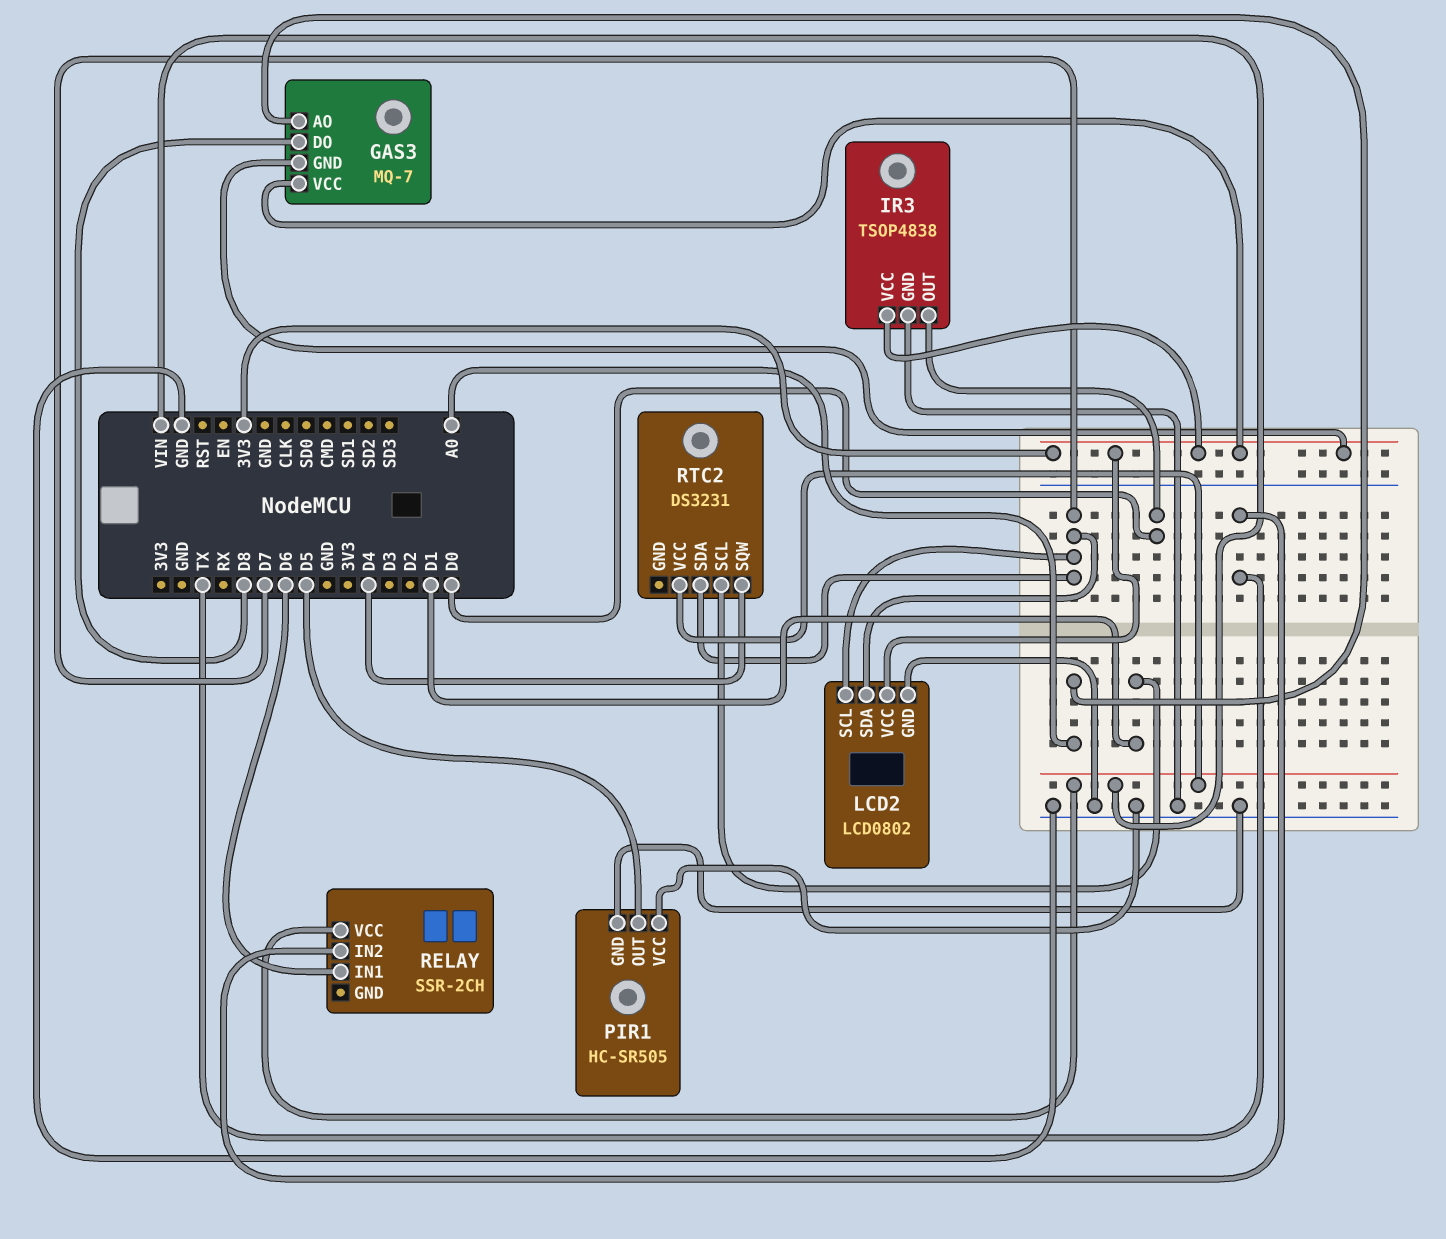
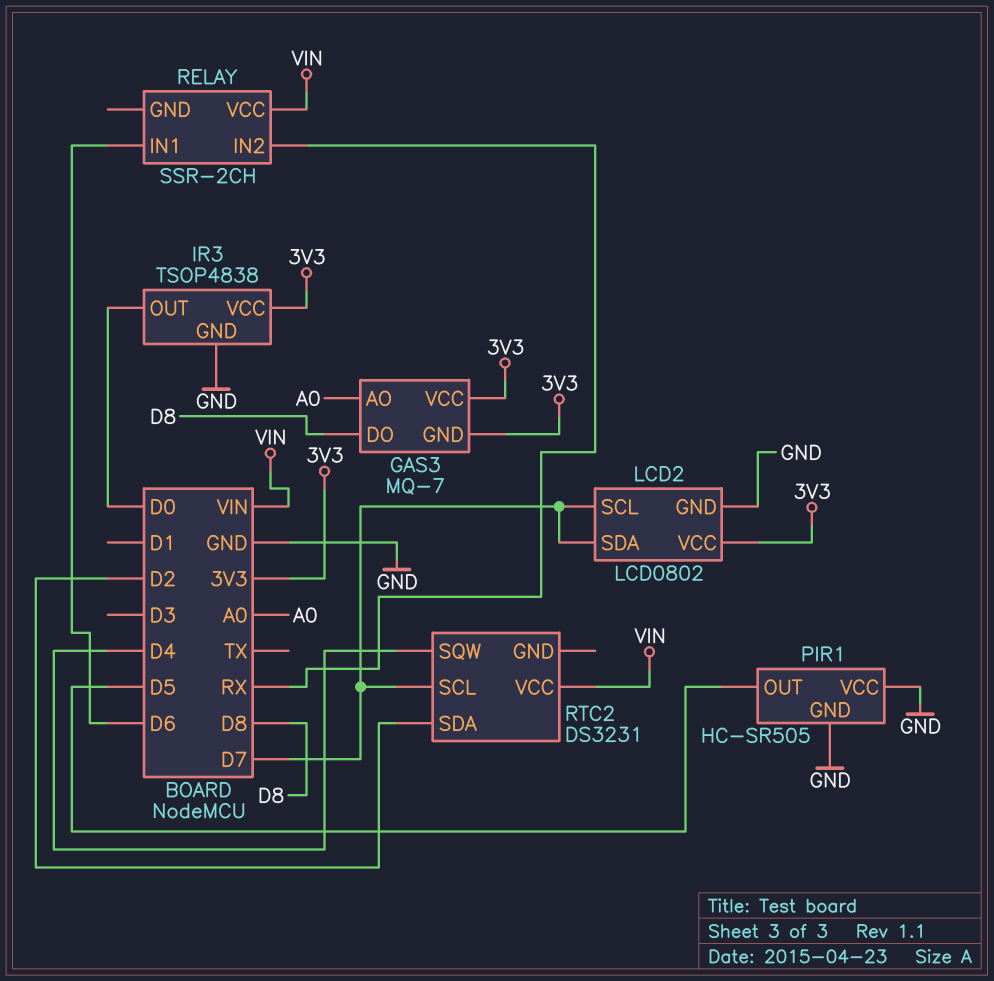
RELAY pin IN2: TX -> RX
RTC2 pin SCL: D1 -> D7
RTC2 pin SDA: D7 -> D2

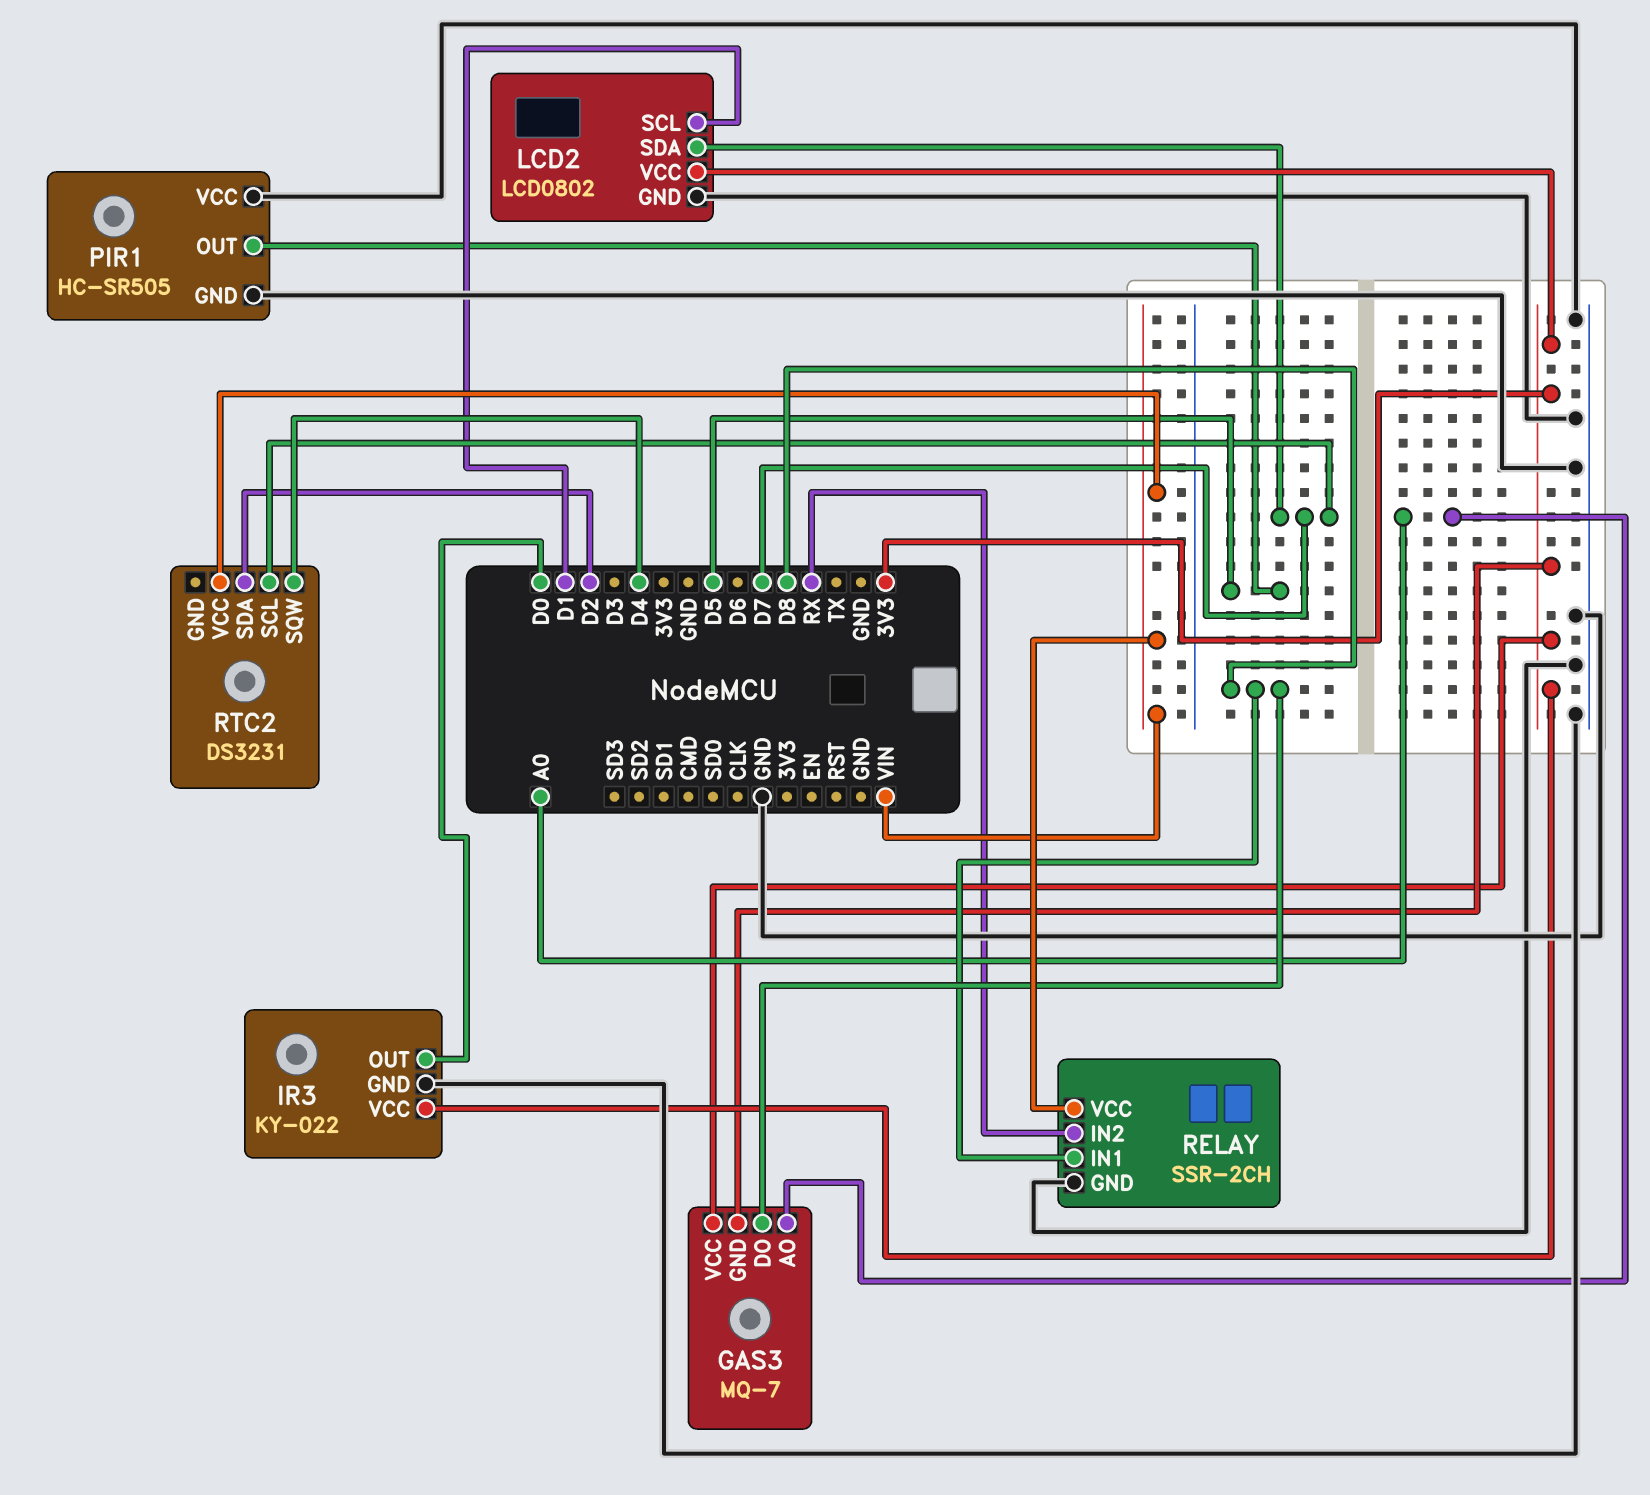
IR3: TSOP4838 -> KY-022
LCD2 pin SCL: D7 -> D1
RELAY pin GND: none -> GND
RELAY pin IN1: D6 -> D8

